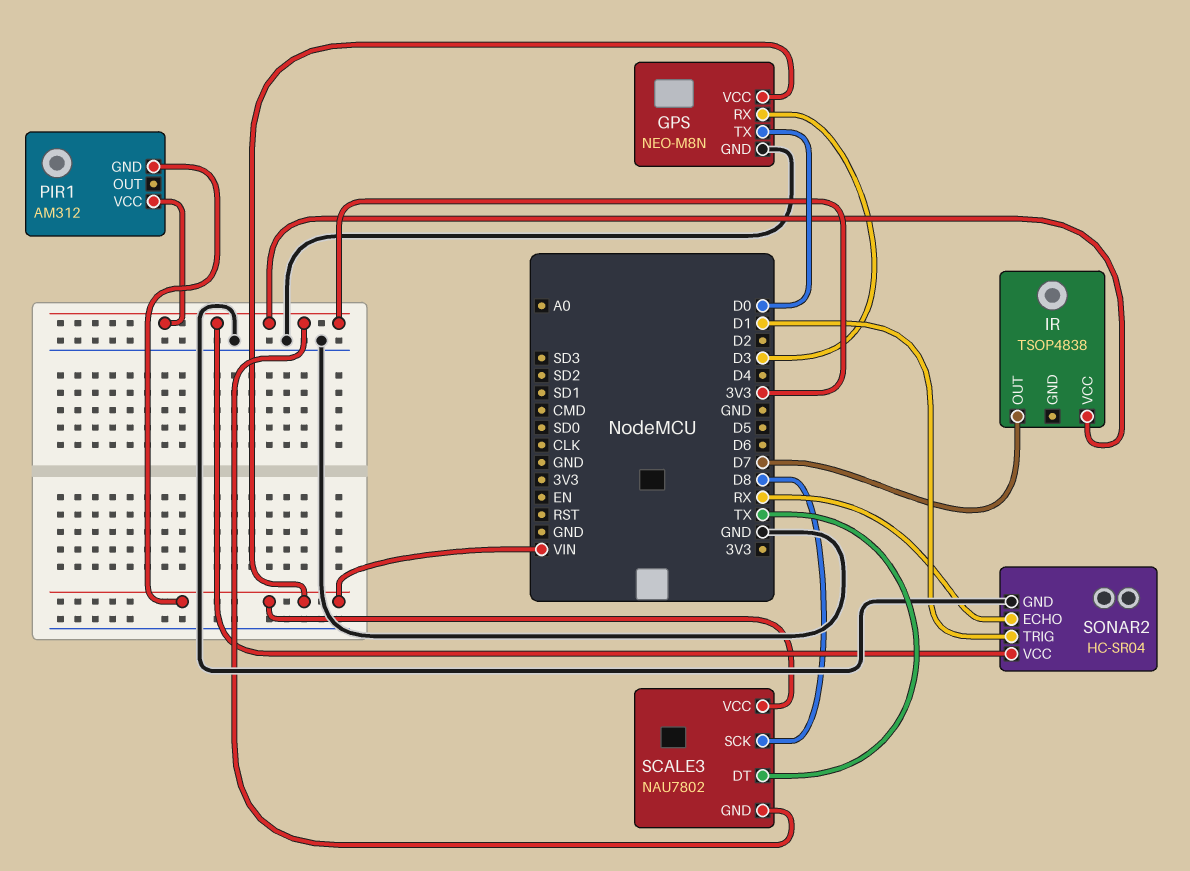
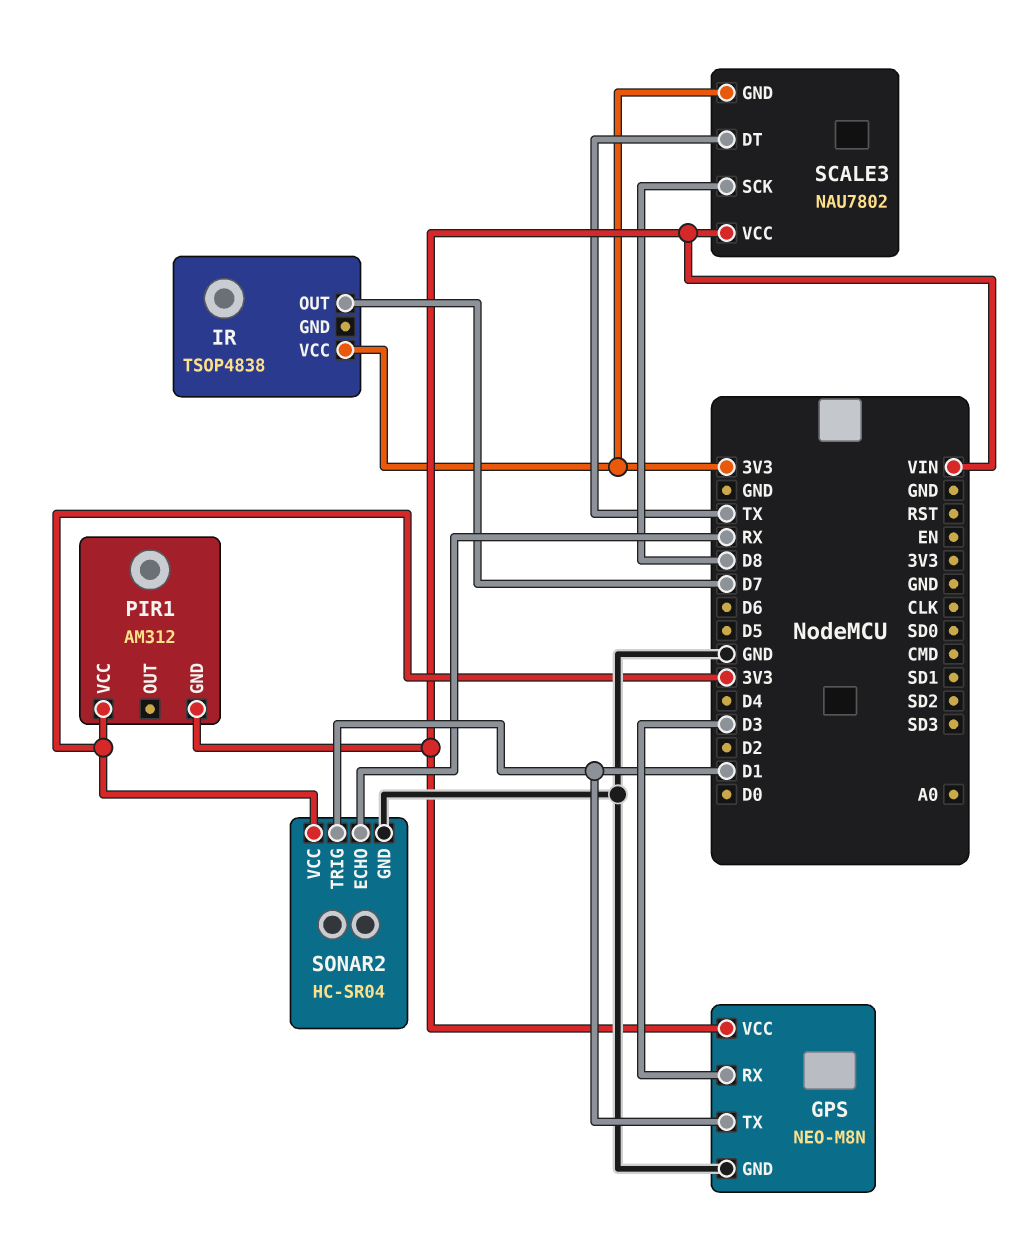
GPS pin TX: D0 -> D1

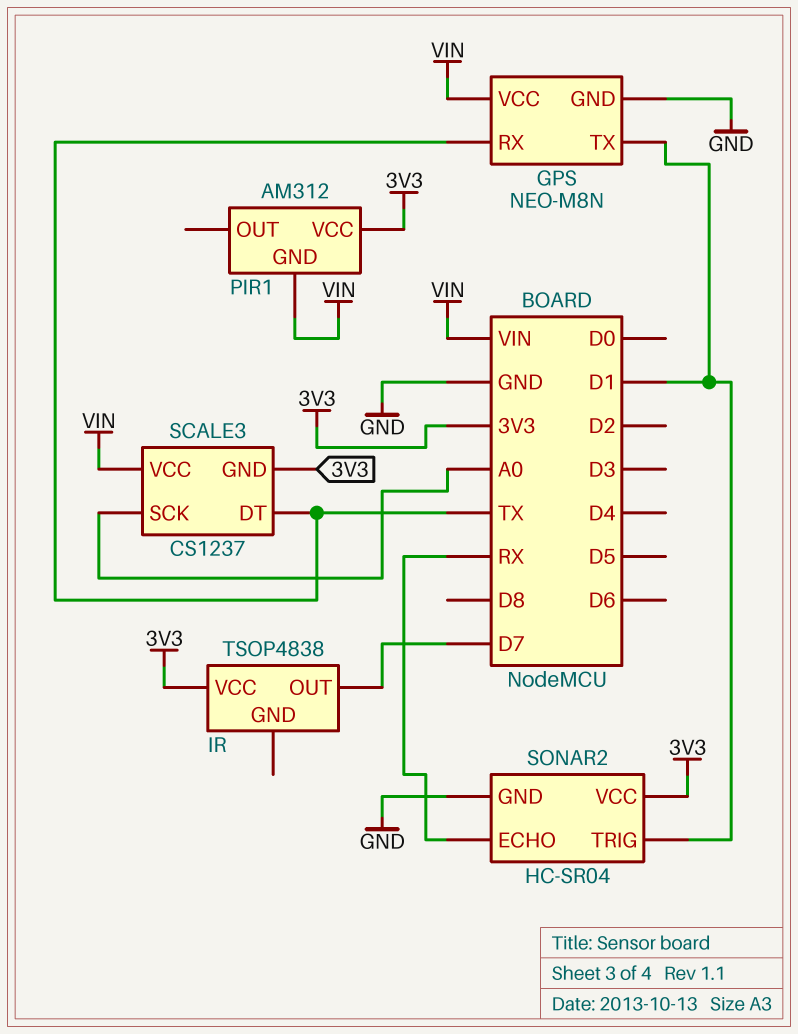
GPS pin RX: D3 -> TX
SCALE3: NAU7802 -> CS1237
SCALE3 pin SCK: D8 -> A0

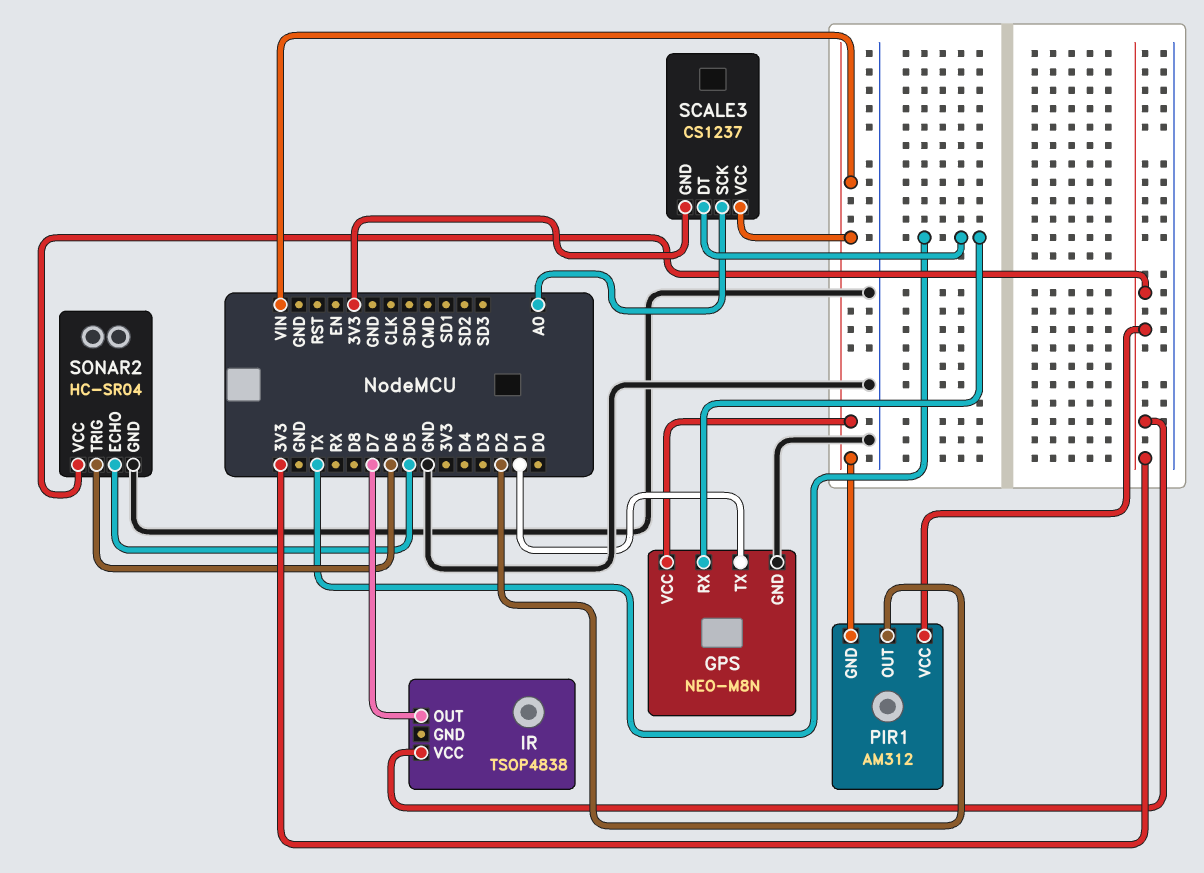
PIR1 pin OUT: none -> D2
SONAR2 pin ECHO: RX -> D5
SONAR2 pin TRIG: D1 -> D6

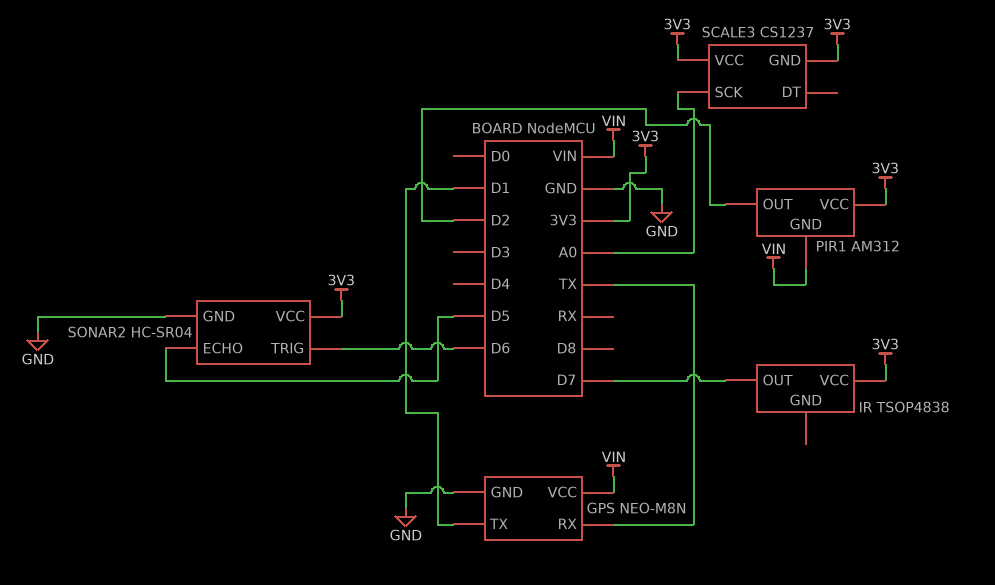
SCALE3 pin DT: TX -> none
SCALE3 pin VCC: VIN -> 3V3

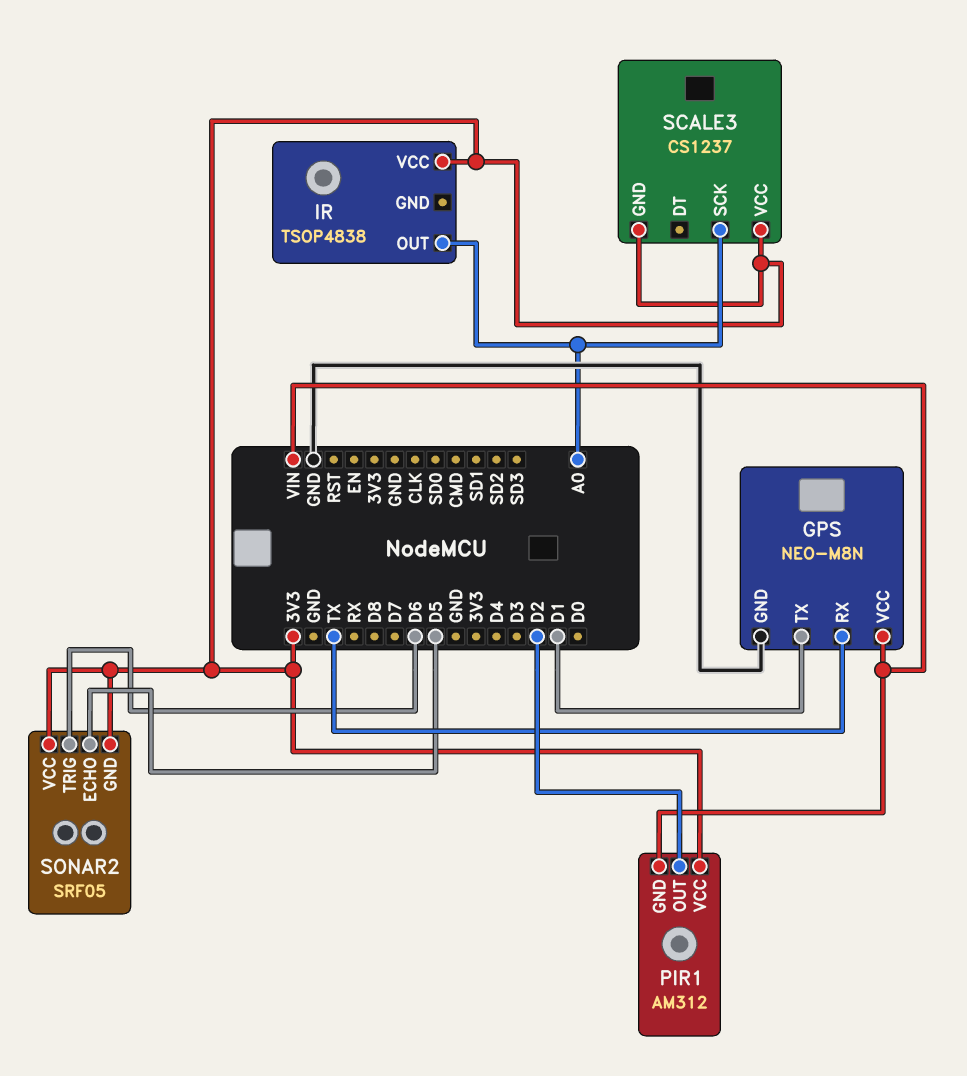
IR pin OUT: D7 -> A0
SONAR2: HC-SR04 -> SRF05
SONAR2 pin GND: GND -> 3V3

